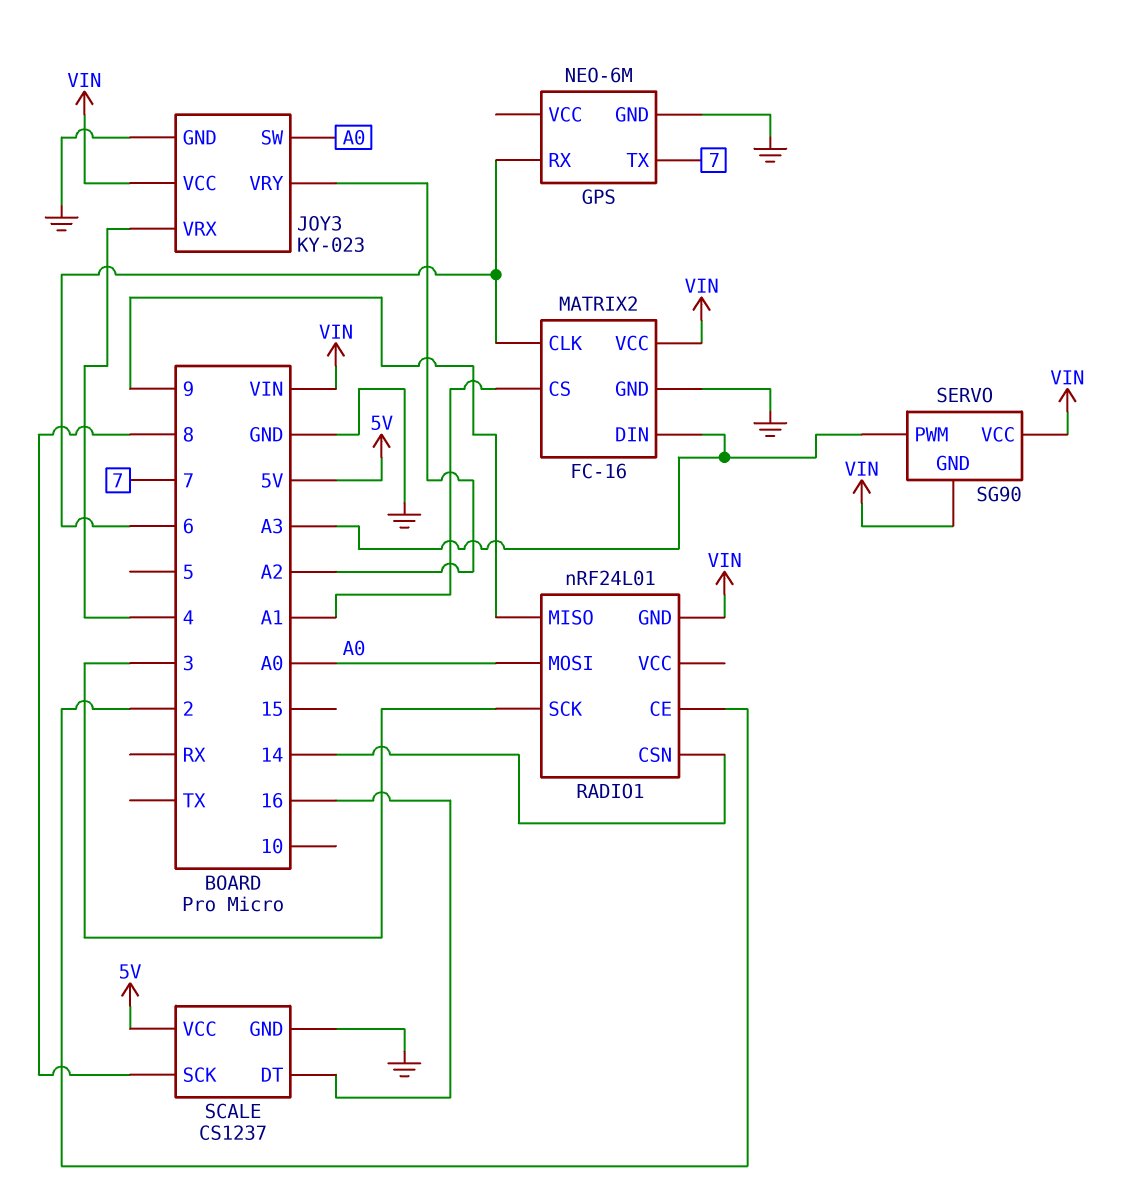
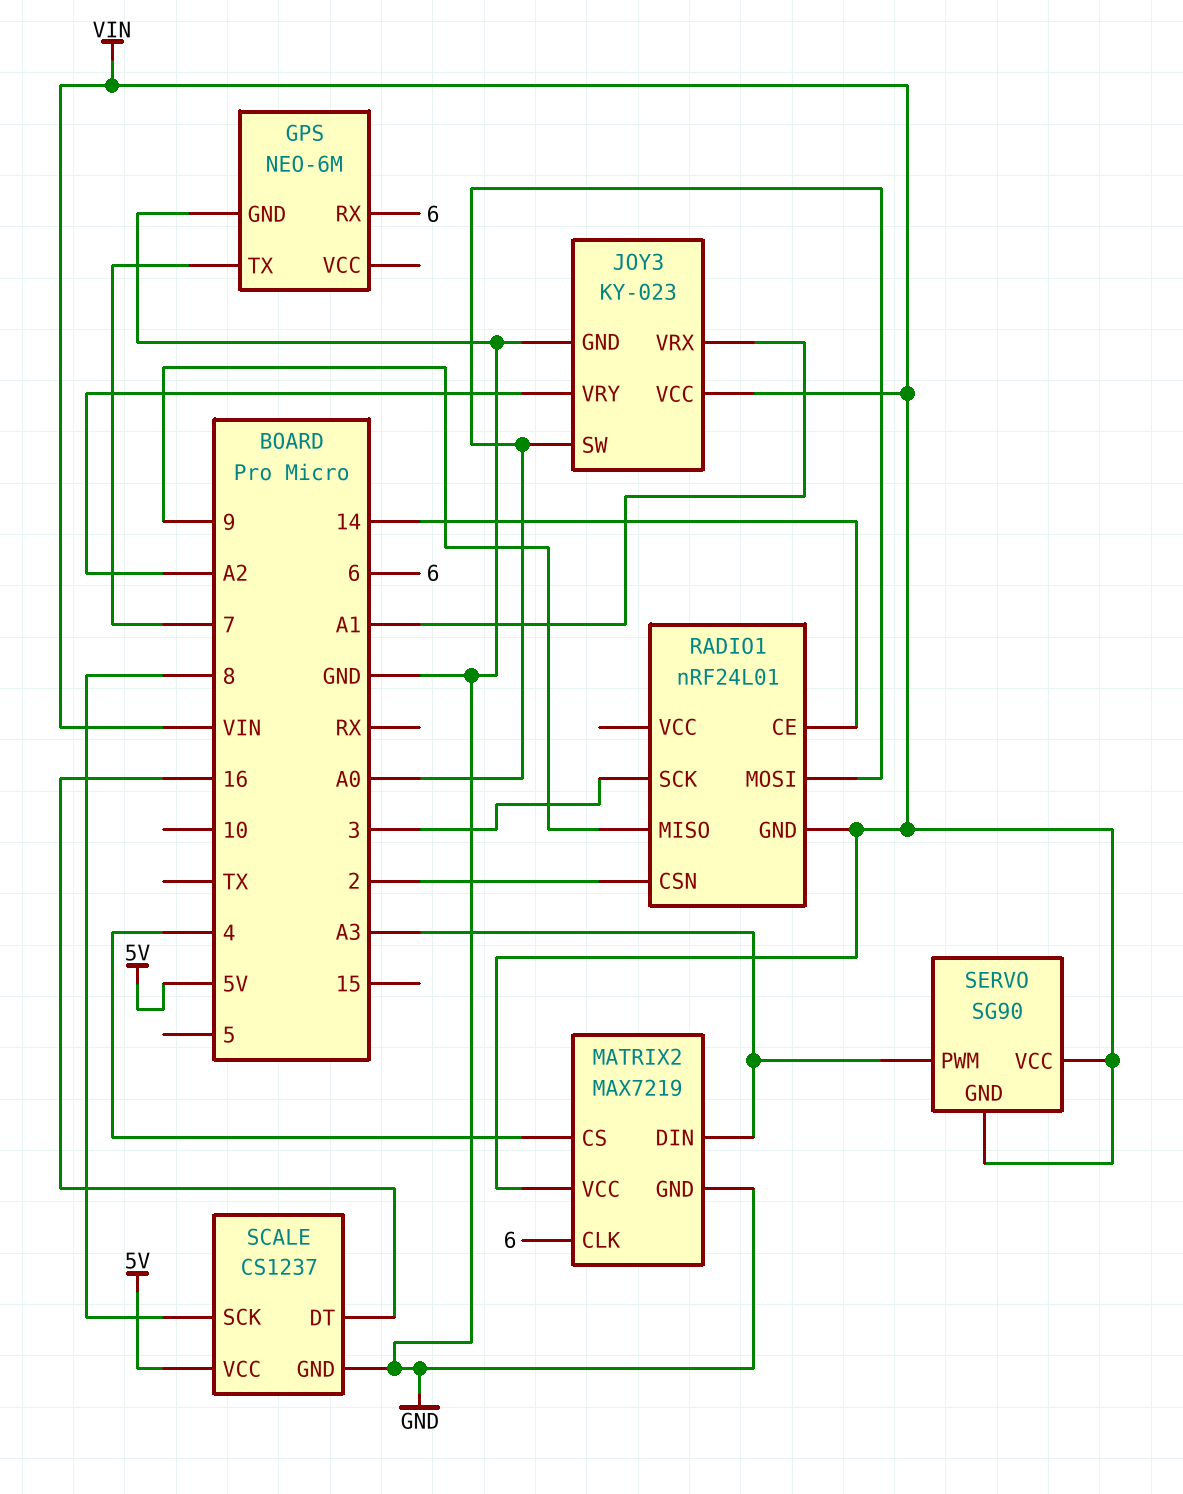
JOY3 pin VRX: 4 -> A1
MATRIX2: FC-16 -> MAX7219
MATRIX2 pin CS: A1 -> 4
RADIO1 pin CE: 2 -> 14
RADIO1 pin CSN: 14 -> 2

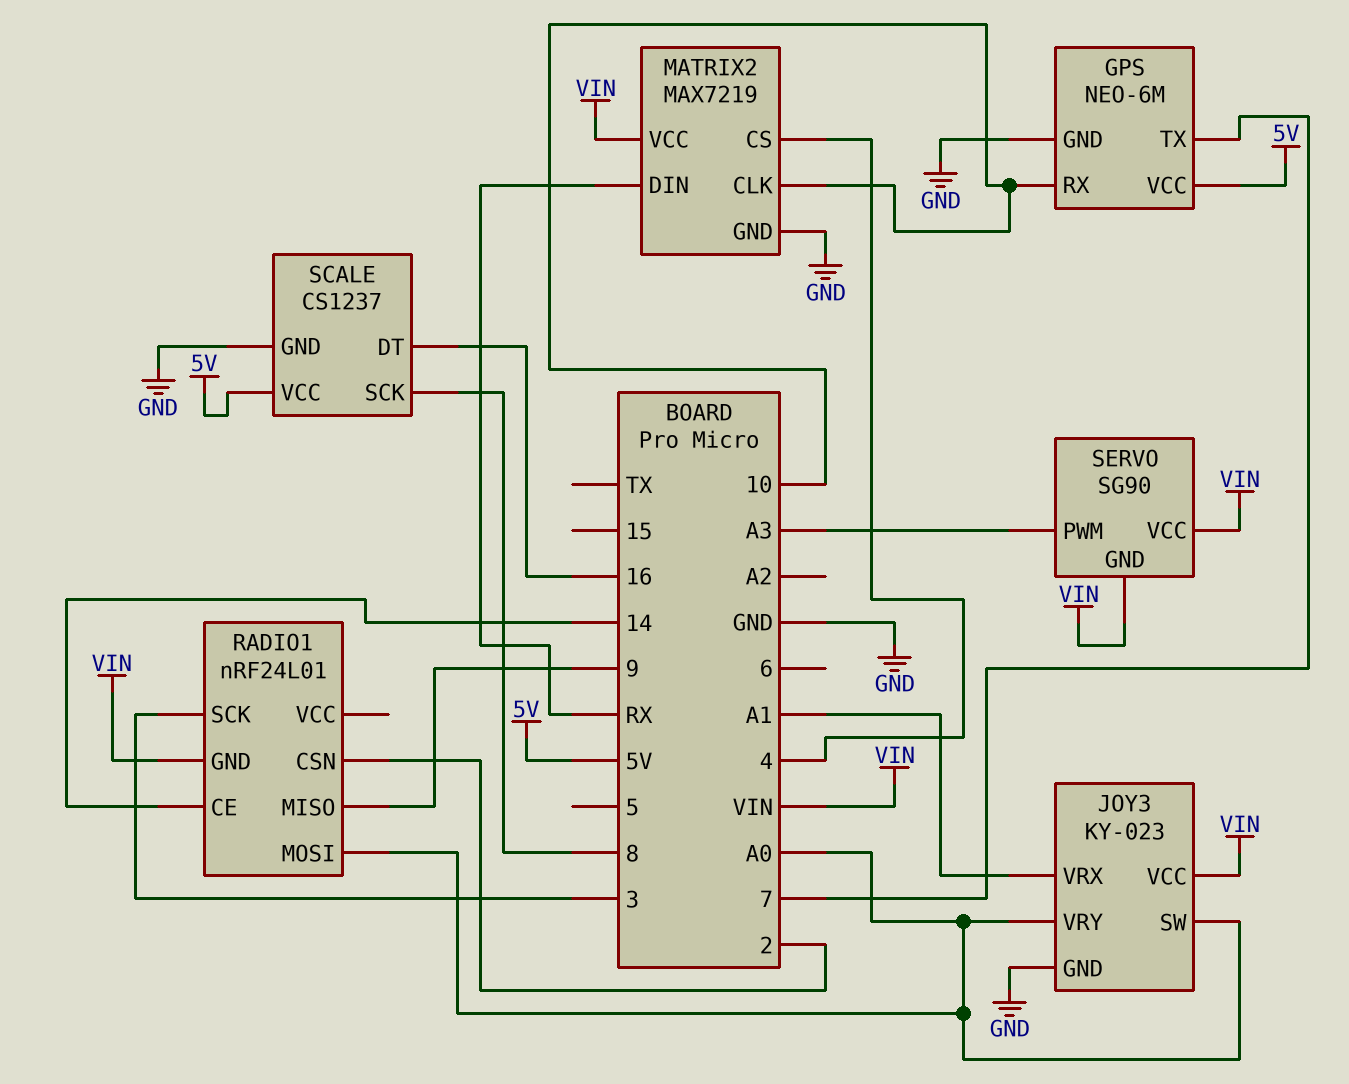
GPS pin RX: 6 -> 10
GPS pin VCC: none -> 5V
JOY3 pin VRY: A2 -> A0
MATRIX2 pin CLK: 6 -> 10
MATRIX2 pin DIN: A3 -> RX

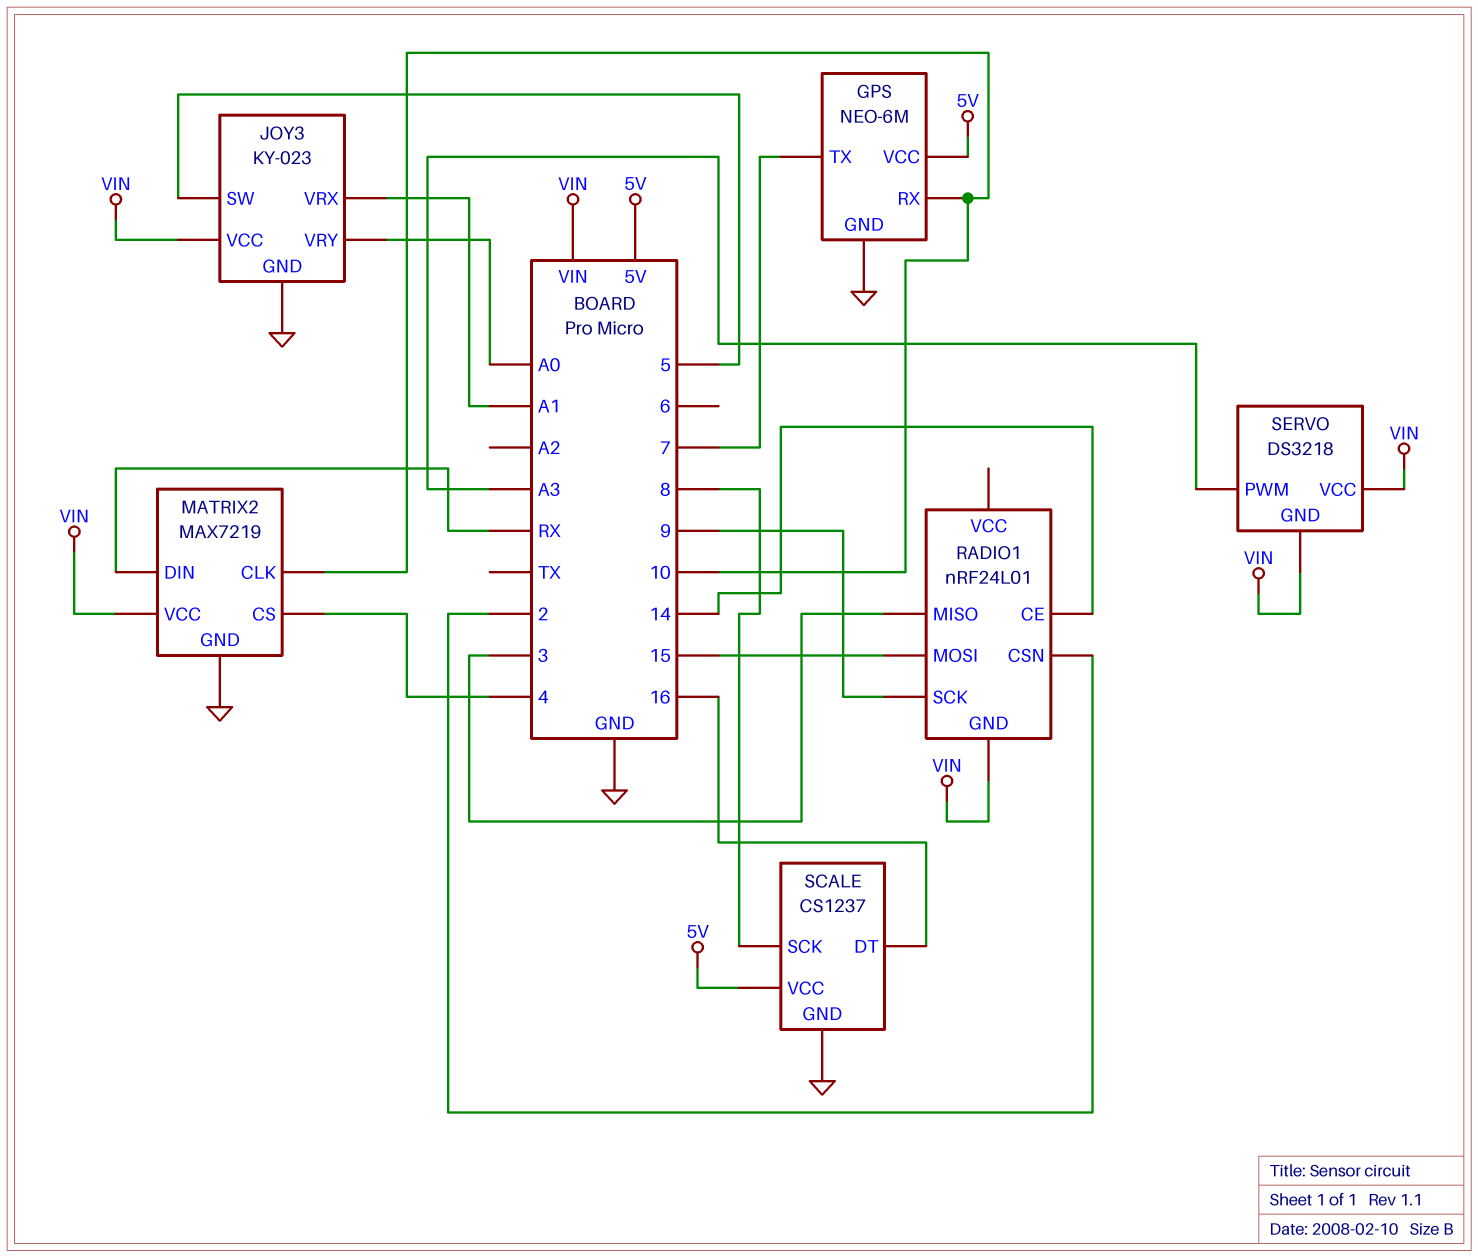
JOY3 pin SW: A0 -> 5
RADIO1 pin MISO: 9 -> 3
RADIO1 pin MOSI: A0 -> 15
RADIO1 pin SCK: 3 -> 9
SERVO: SG90 -> DS3218

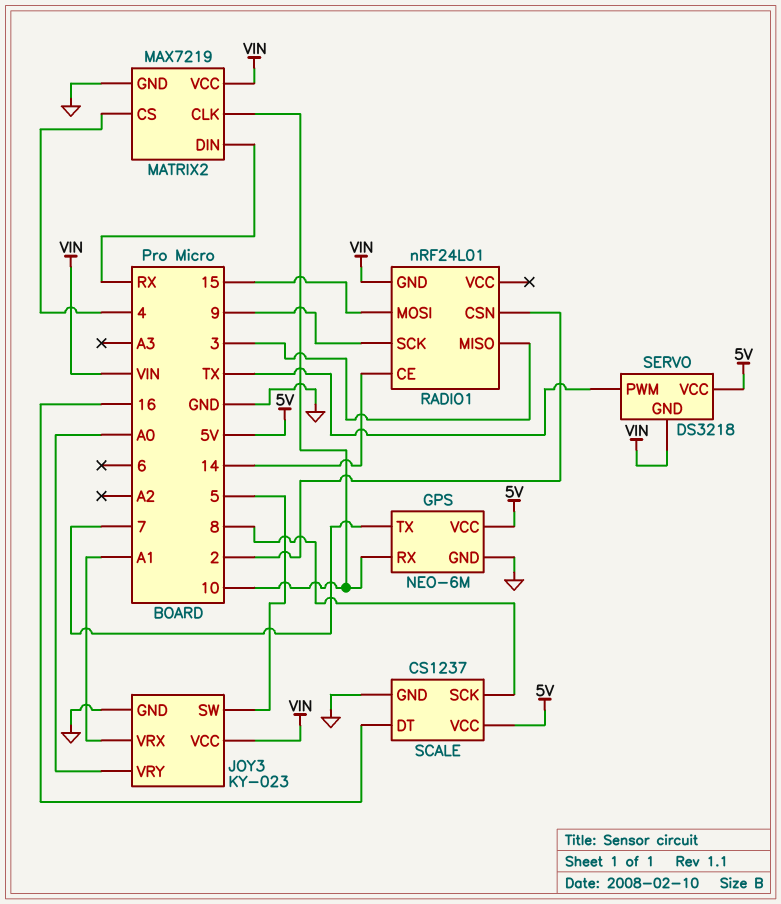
SERVO pin PWM: A3 -> TX
SERVO pin VCC: VIN -> 5V

